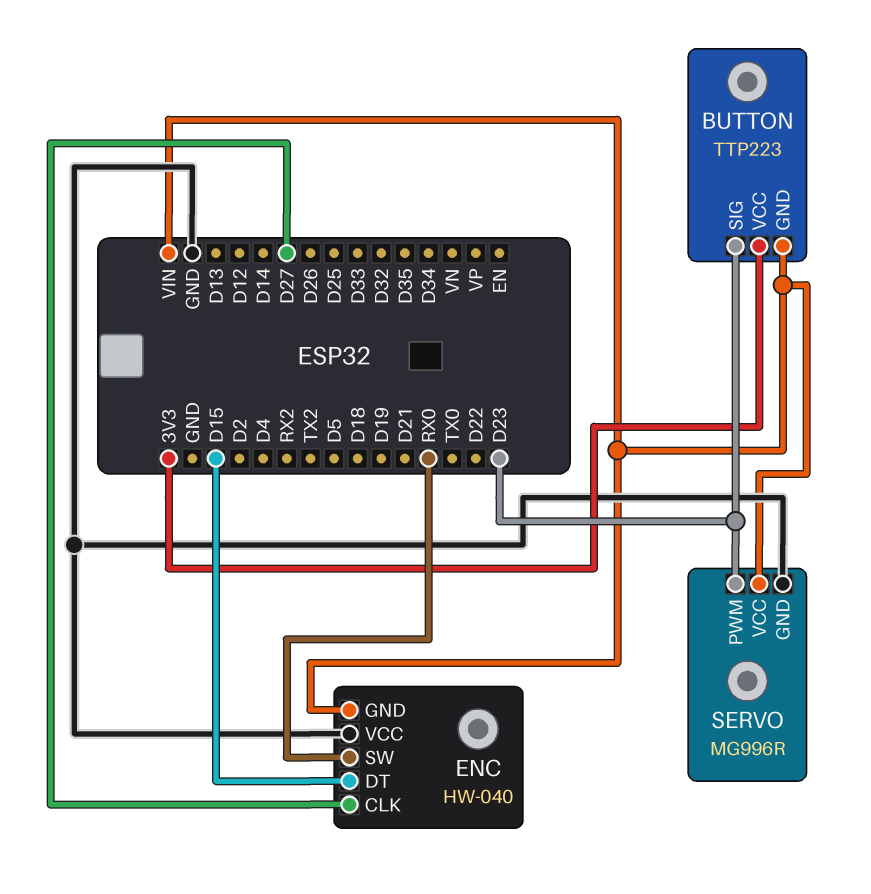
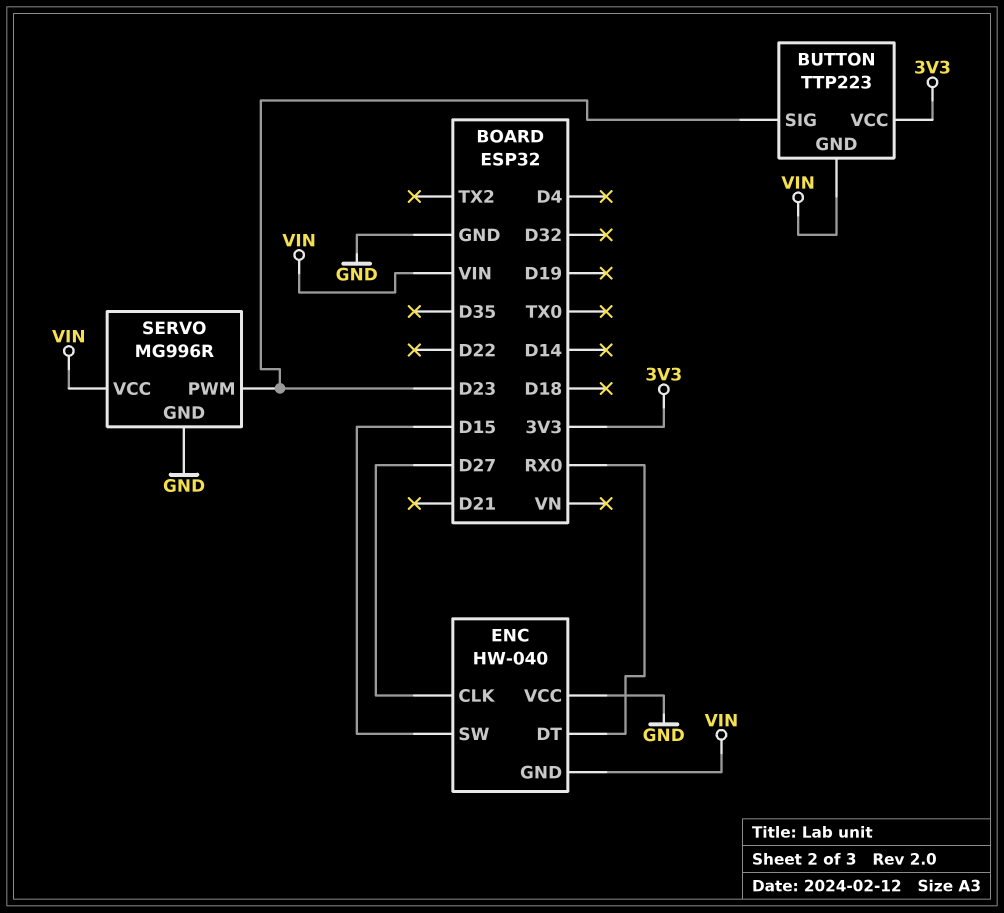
ENC pin DT: D15 -> RX0
ENC pin SW: RX0 -> D15

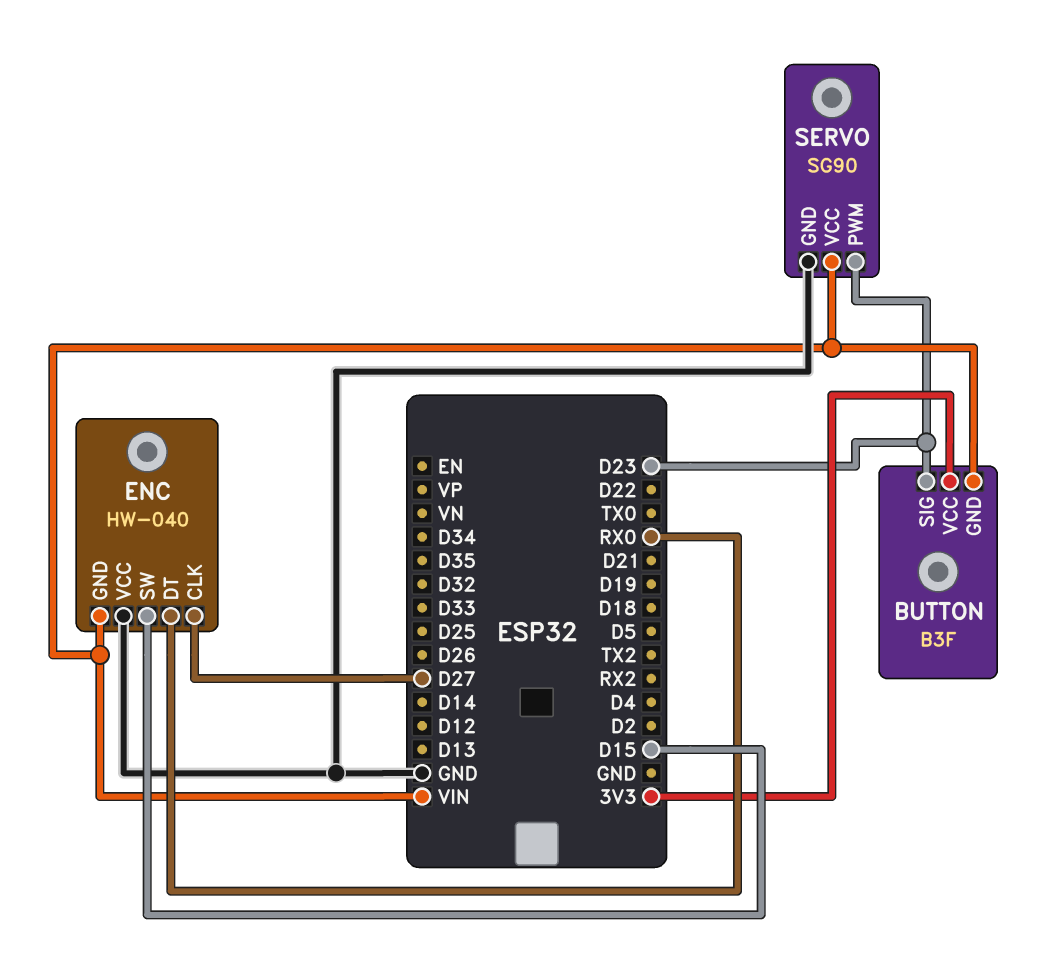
BUTTON: TTP223 -> B3F
SERVO: MG996R -> SG90

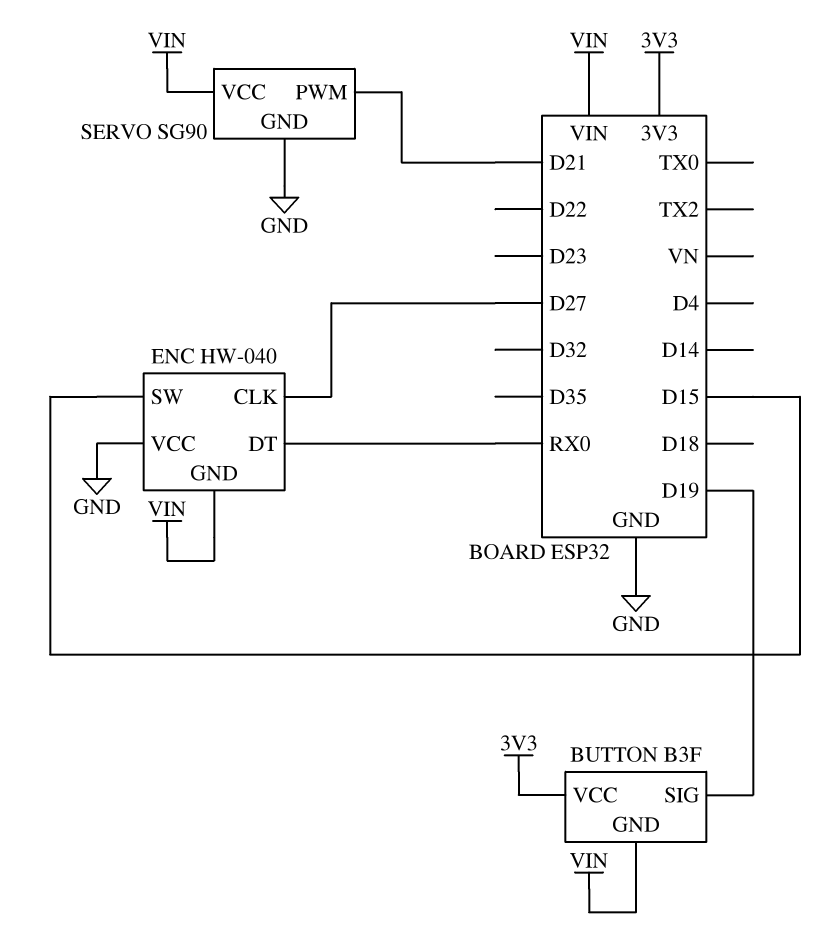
BUTTON pin SIG: D23 -> D19
SERVO pin PWM: D23 -> D21

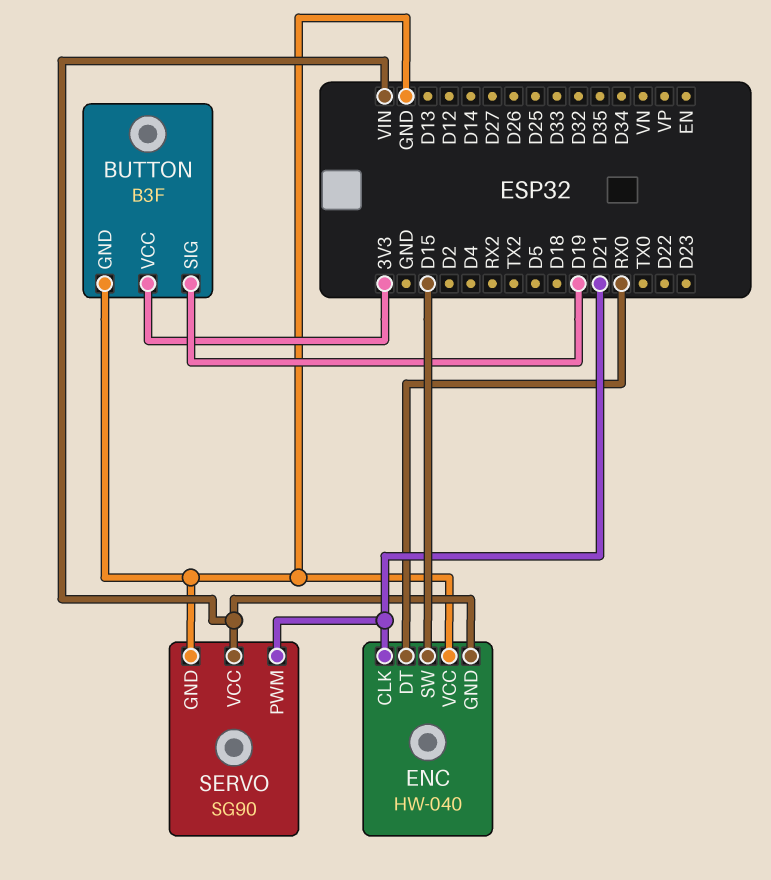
BUTTON pin GND: VIN -> GND
ENC pin CLK: D27 -> D21

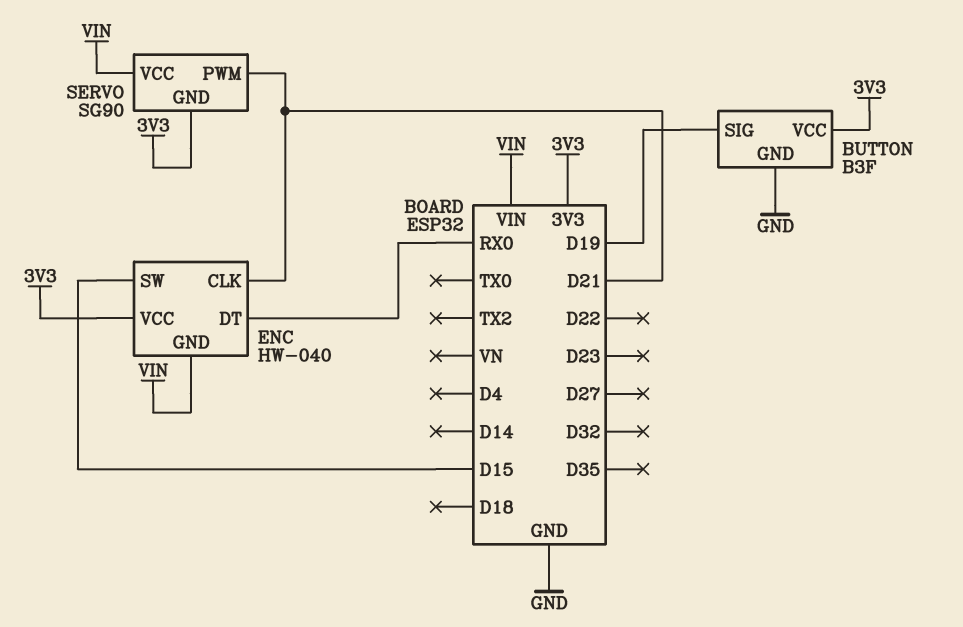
ENC pin VCC: GND -> 3V3
SERVO pin GND: GND -> 3V3

